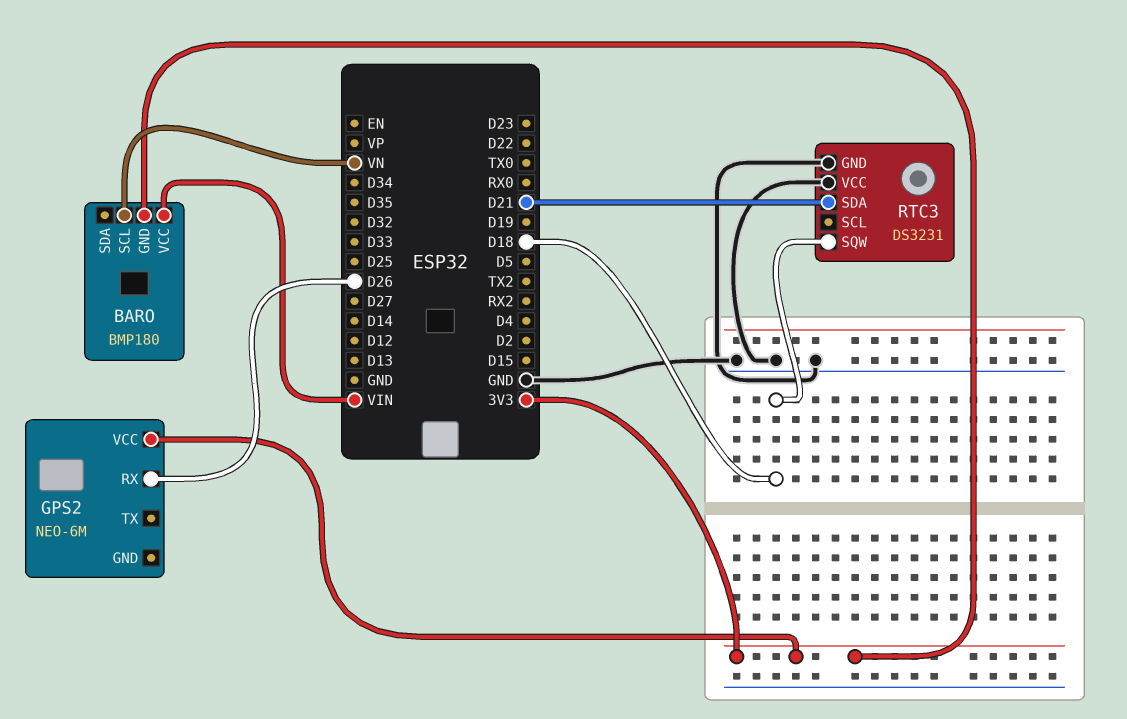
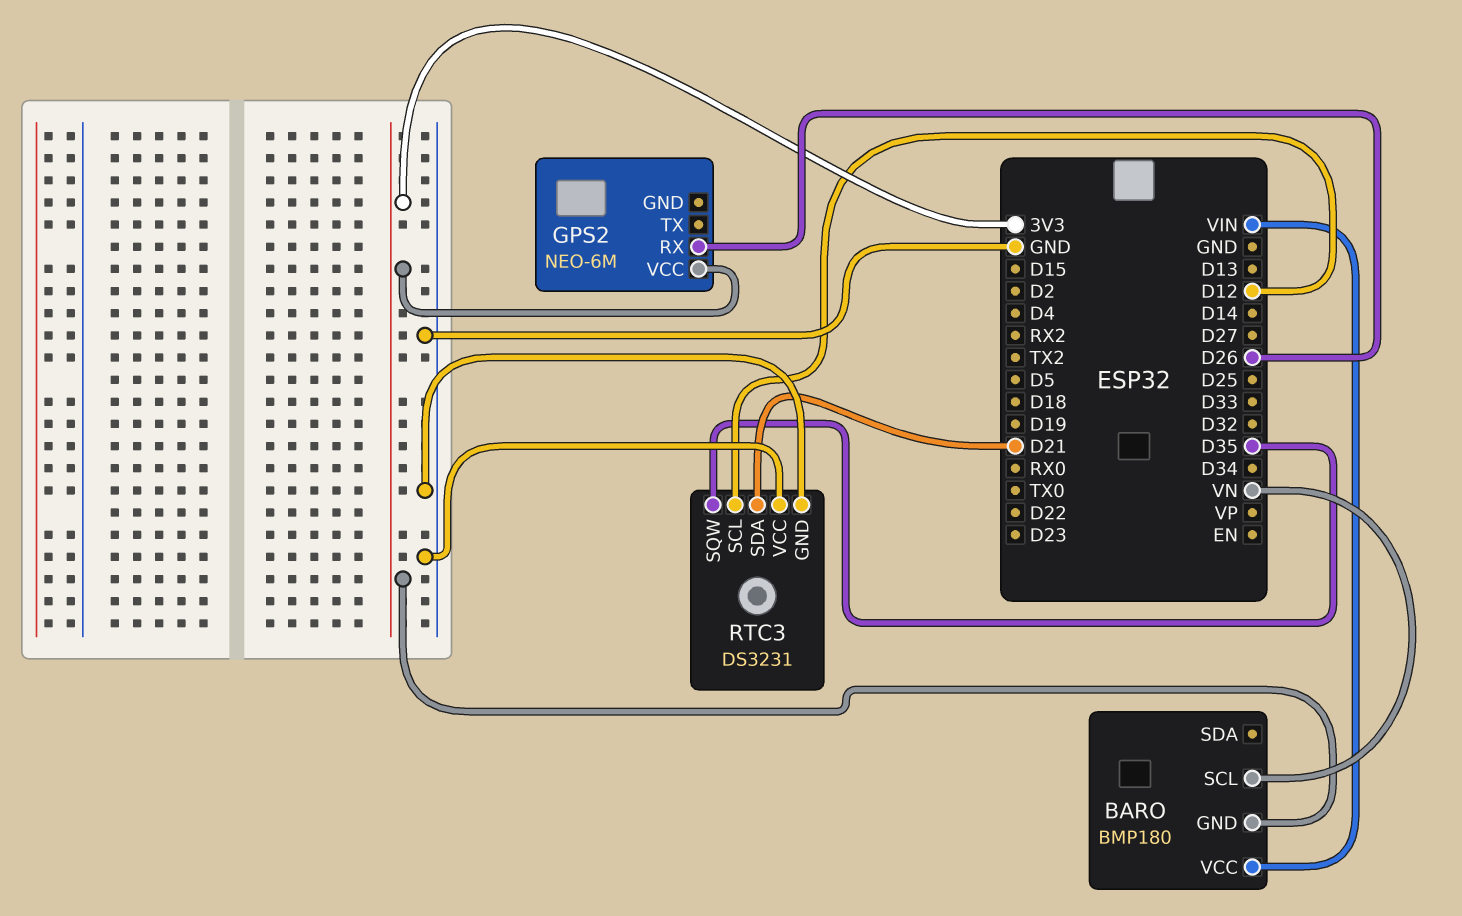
RTC3 pin SCL: none -> D12
RTC3 pin SQW: D18 -> D35

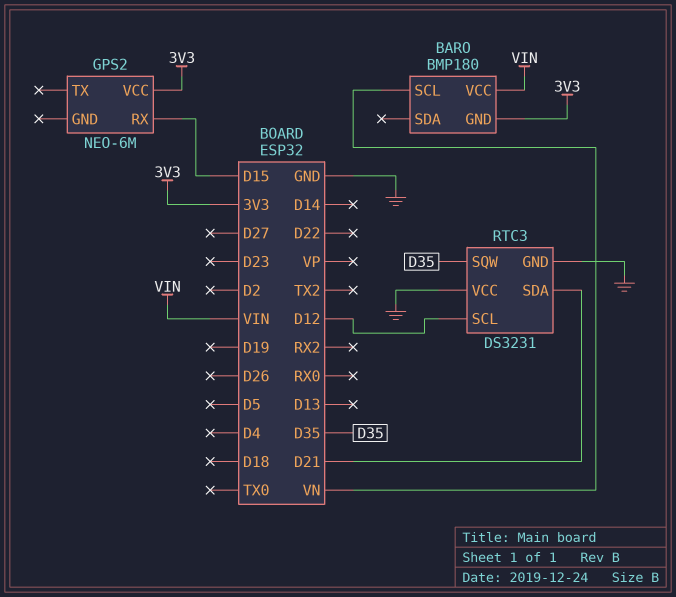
GPS2 pin RX: D26 -> D15

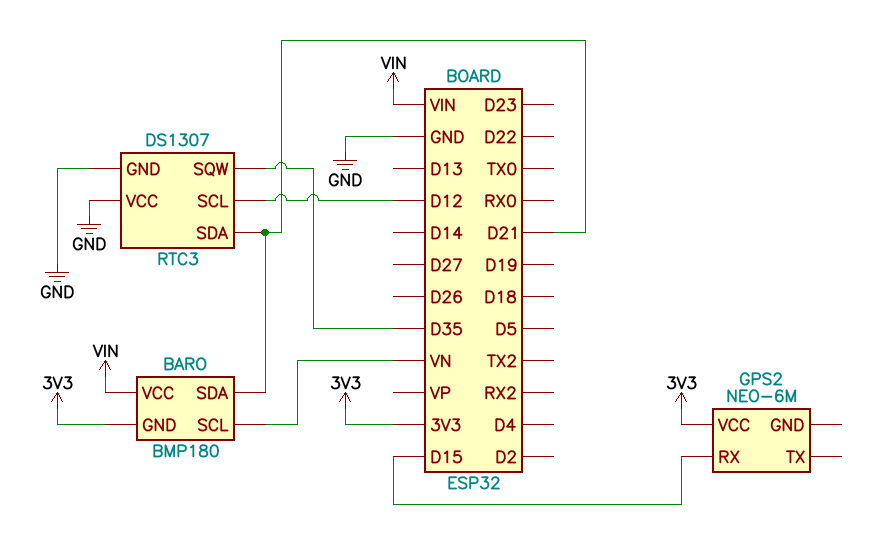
BARO pin SDA: none -> D21
RTC3: DS3231 -> DS1307

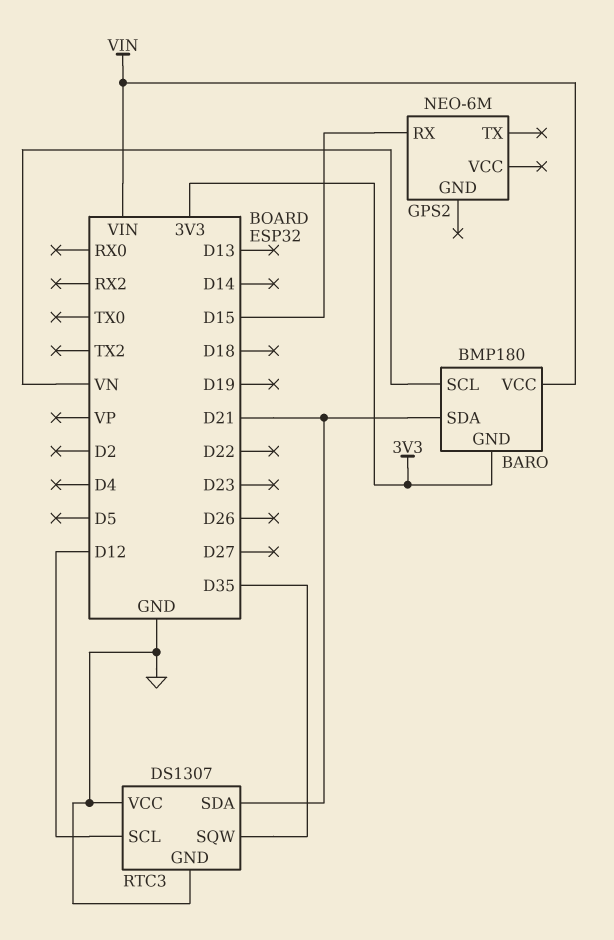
GPS2 pin VCC: 3V3 -> none

